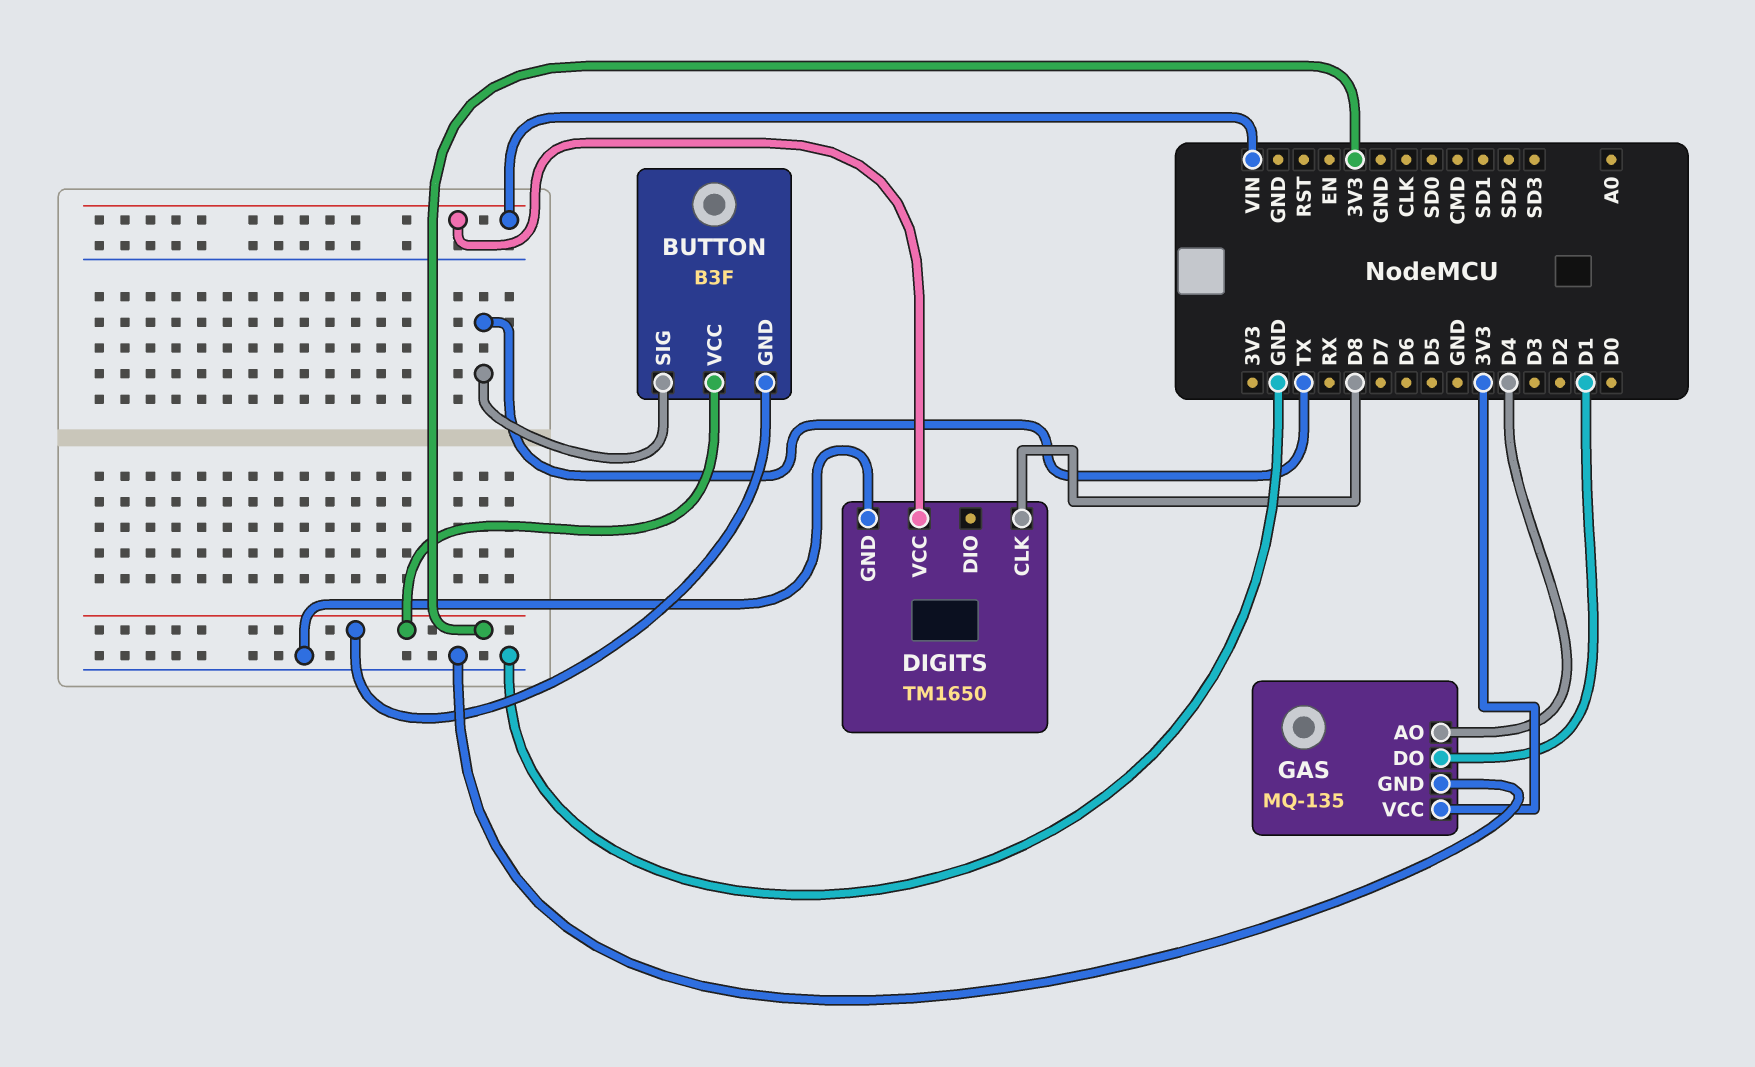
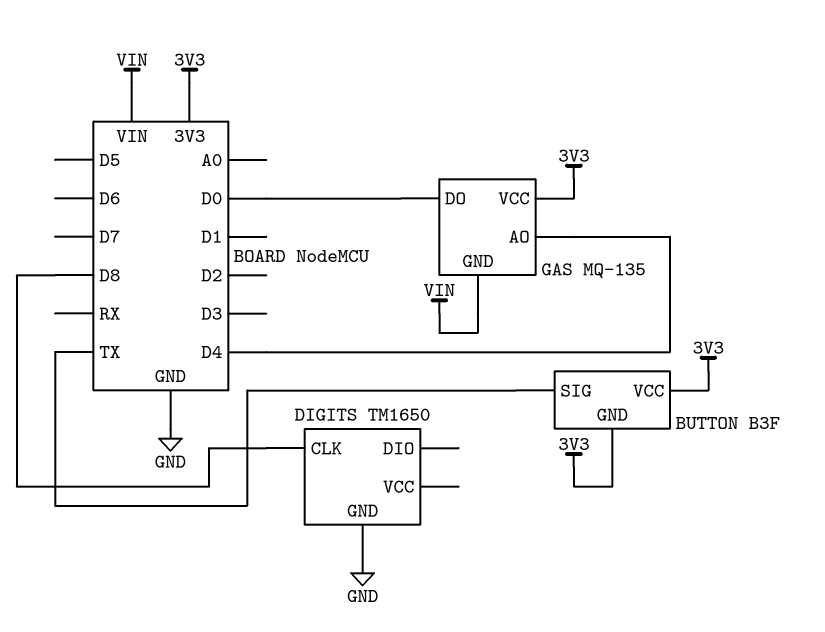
DIGITS pin VCC: VIN -> none
GAS pin DO: D1 -> D0
GAS pin GND: GND -> VIN

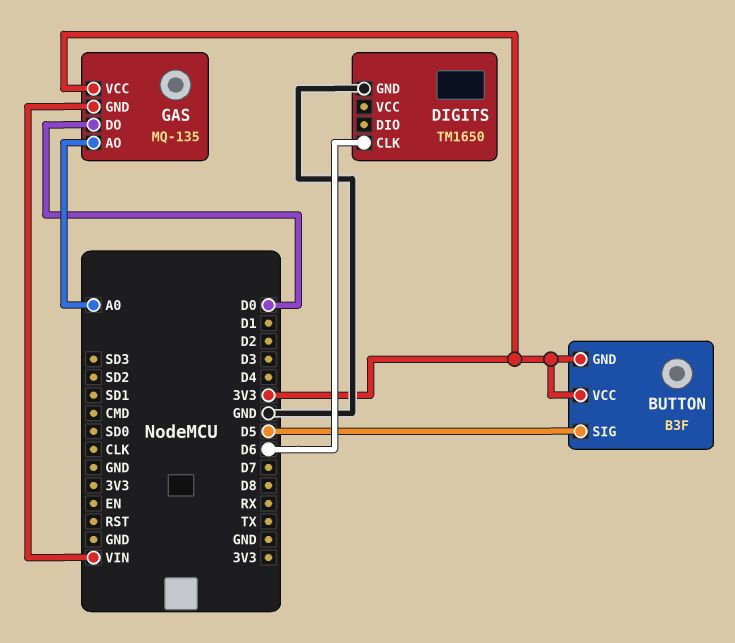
BUTTON pin SIG: TX -> D5
DIGITS pin CLK: D8 -> D6
GAS pin AO: D4 -> A0

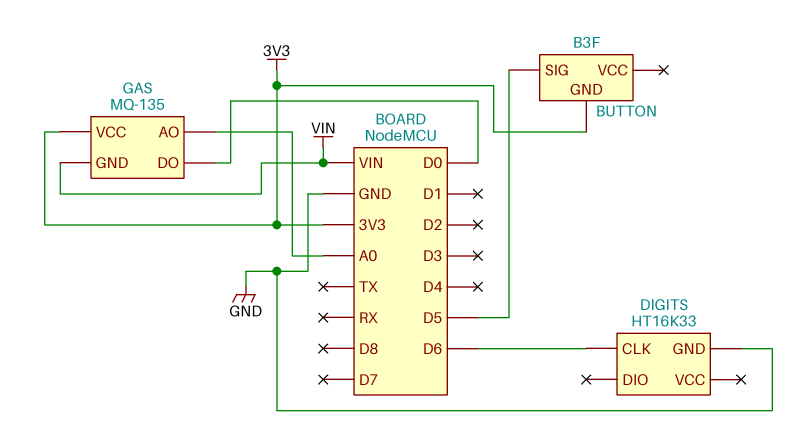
BUTTON pin VCC: 3V3 -> none
DIGITS: TM1650 -> HT16K33

